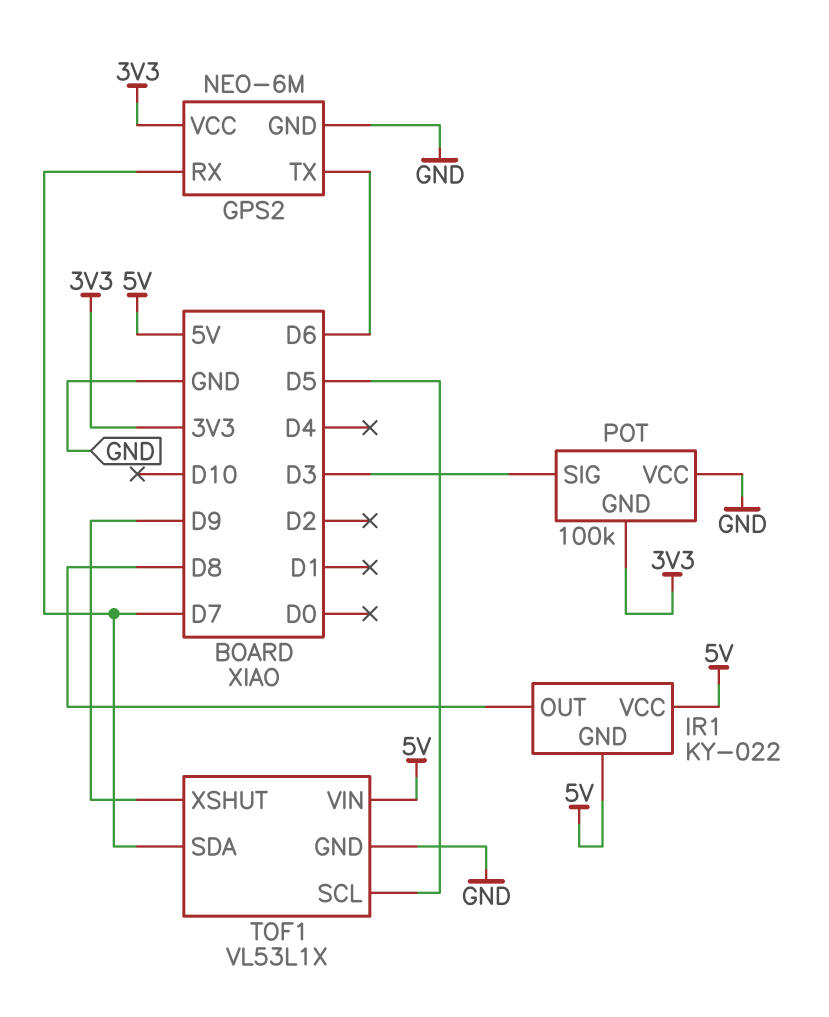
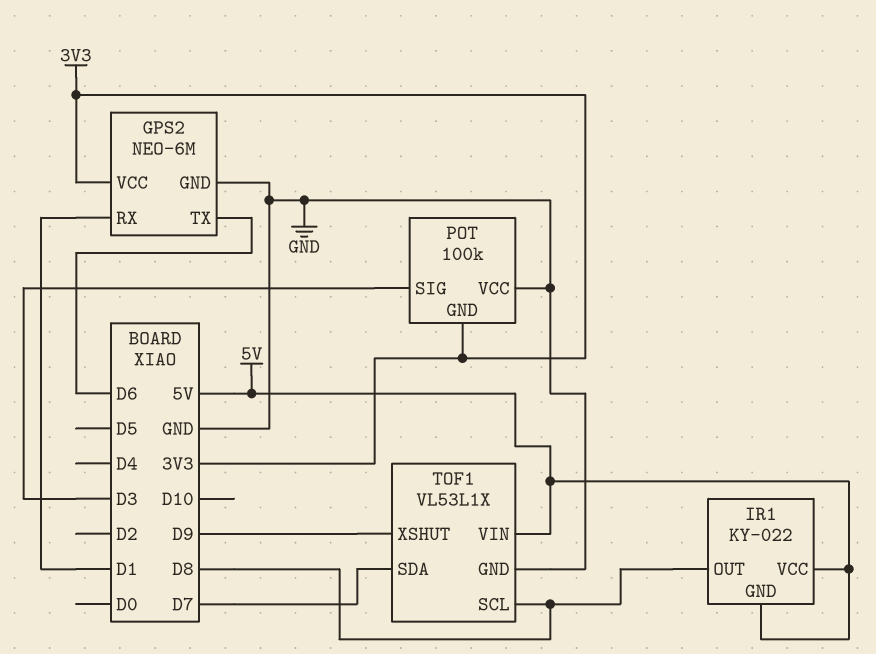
GPS2 pin RX: D7 -> D1
TOF1 pin SCL: D5 -> D8

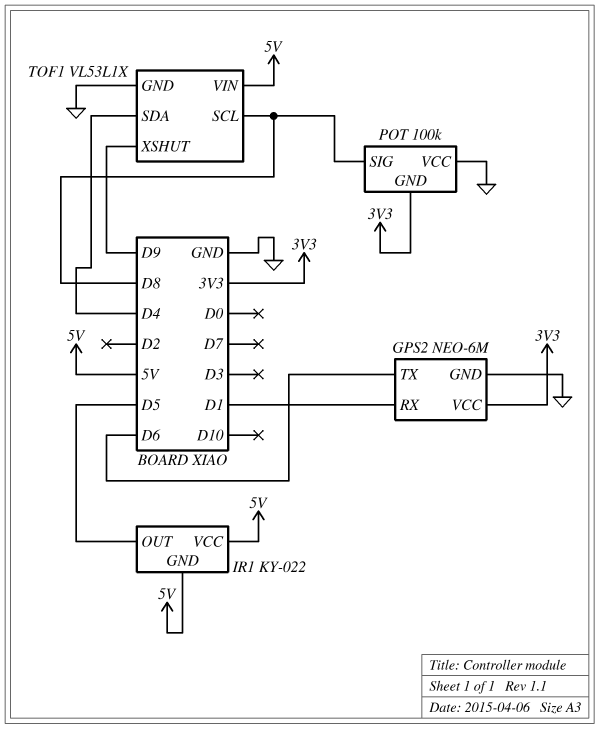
IR1 pin OUT: D8 -> D5
POT pin SIG: D3 -> D8
TOF1 pin SDA: D7 -> D4

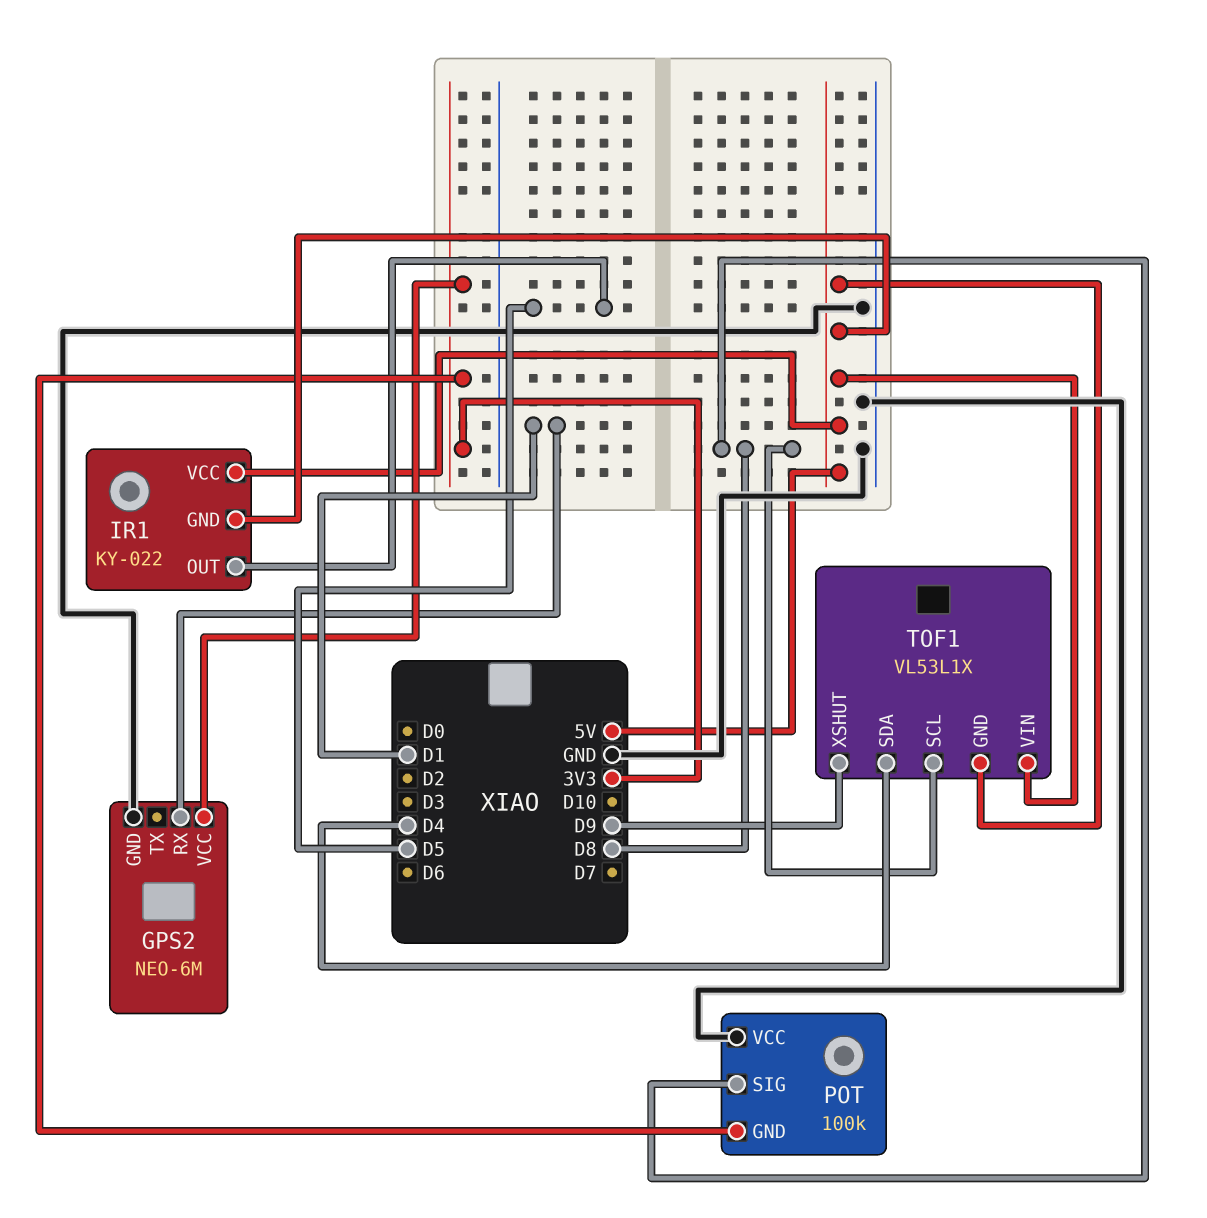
GPS2 pin TX: D6 -> none
TOF1 pin GND: GND -> 5V

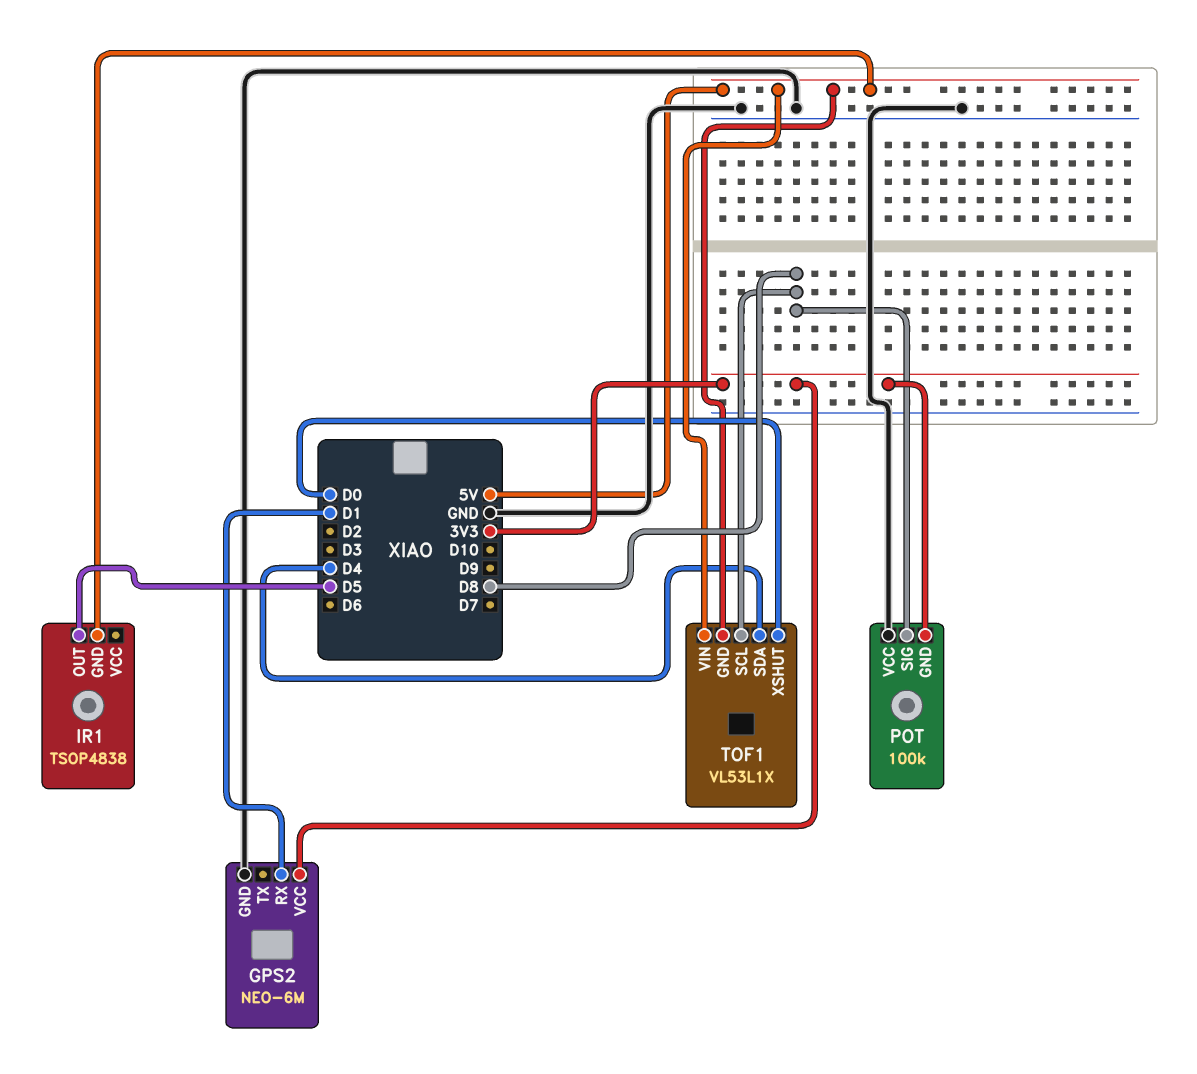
IR1: KY-022 -> TSOP4838
IR1 pin VCC: 5V -> none
TOF1 pin XSHUT: D9 -> D0

